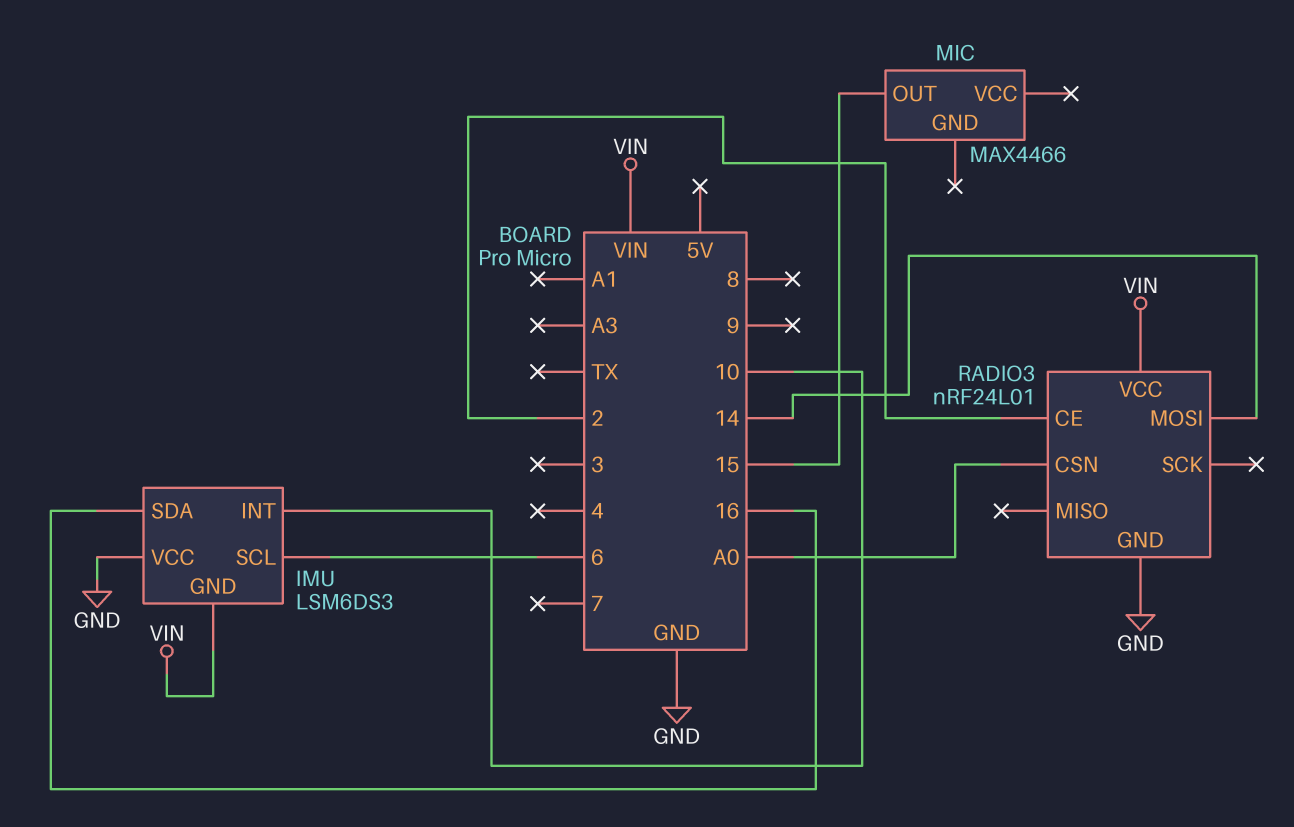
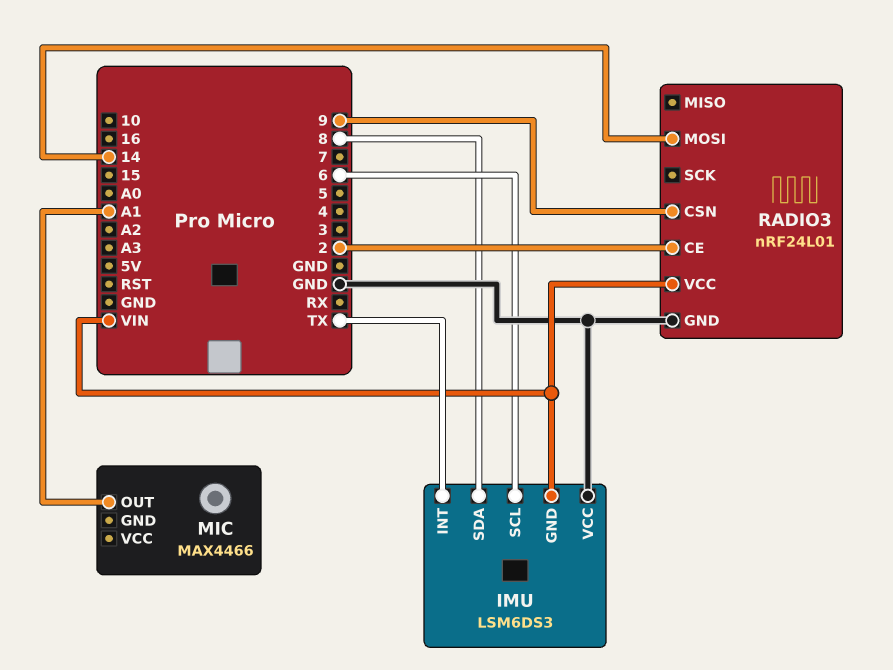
IMU pin INT: 10 -> TX
IMU pin SDA: 16 -> 8
MIC pin OUT: 15 -> A1
RADIO3 pin CSN: A0 -> 9

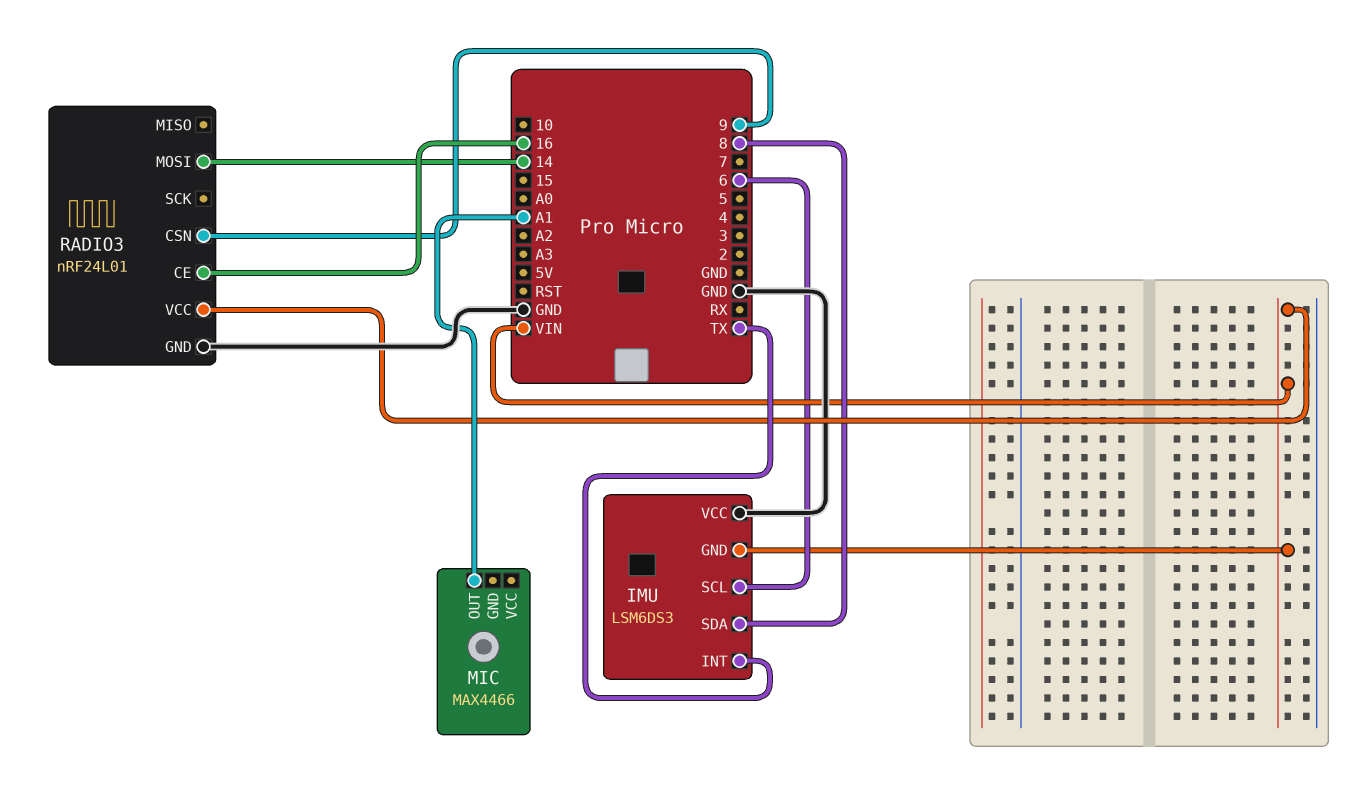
RADIO3 pin CE: 2 -> 16

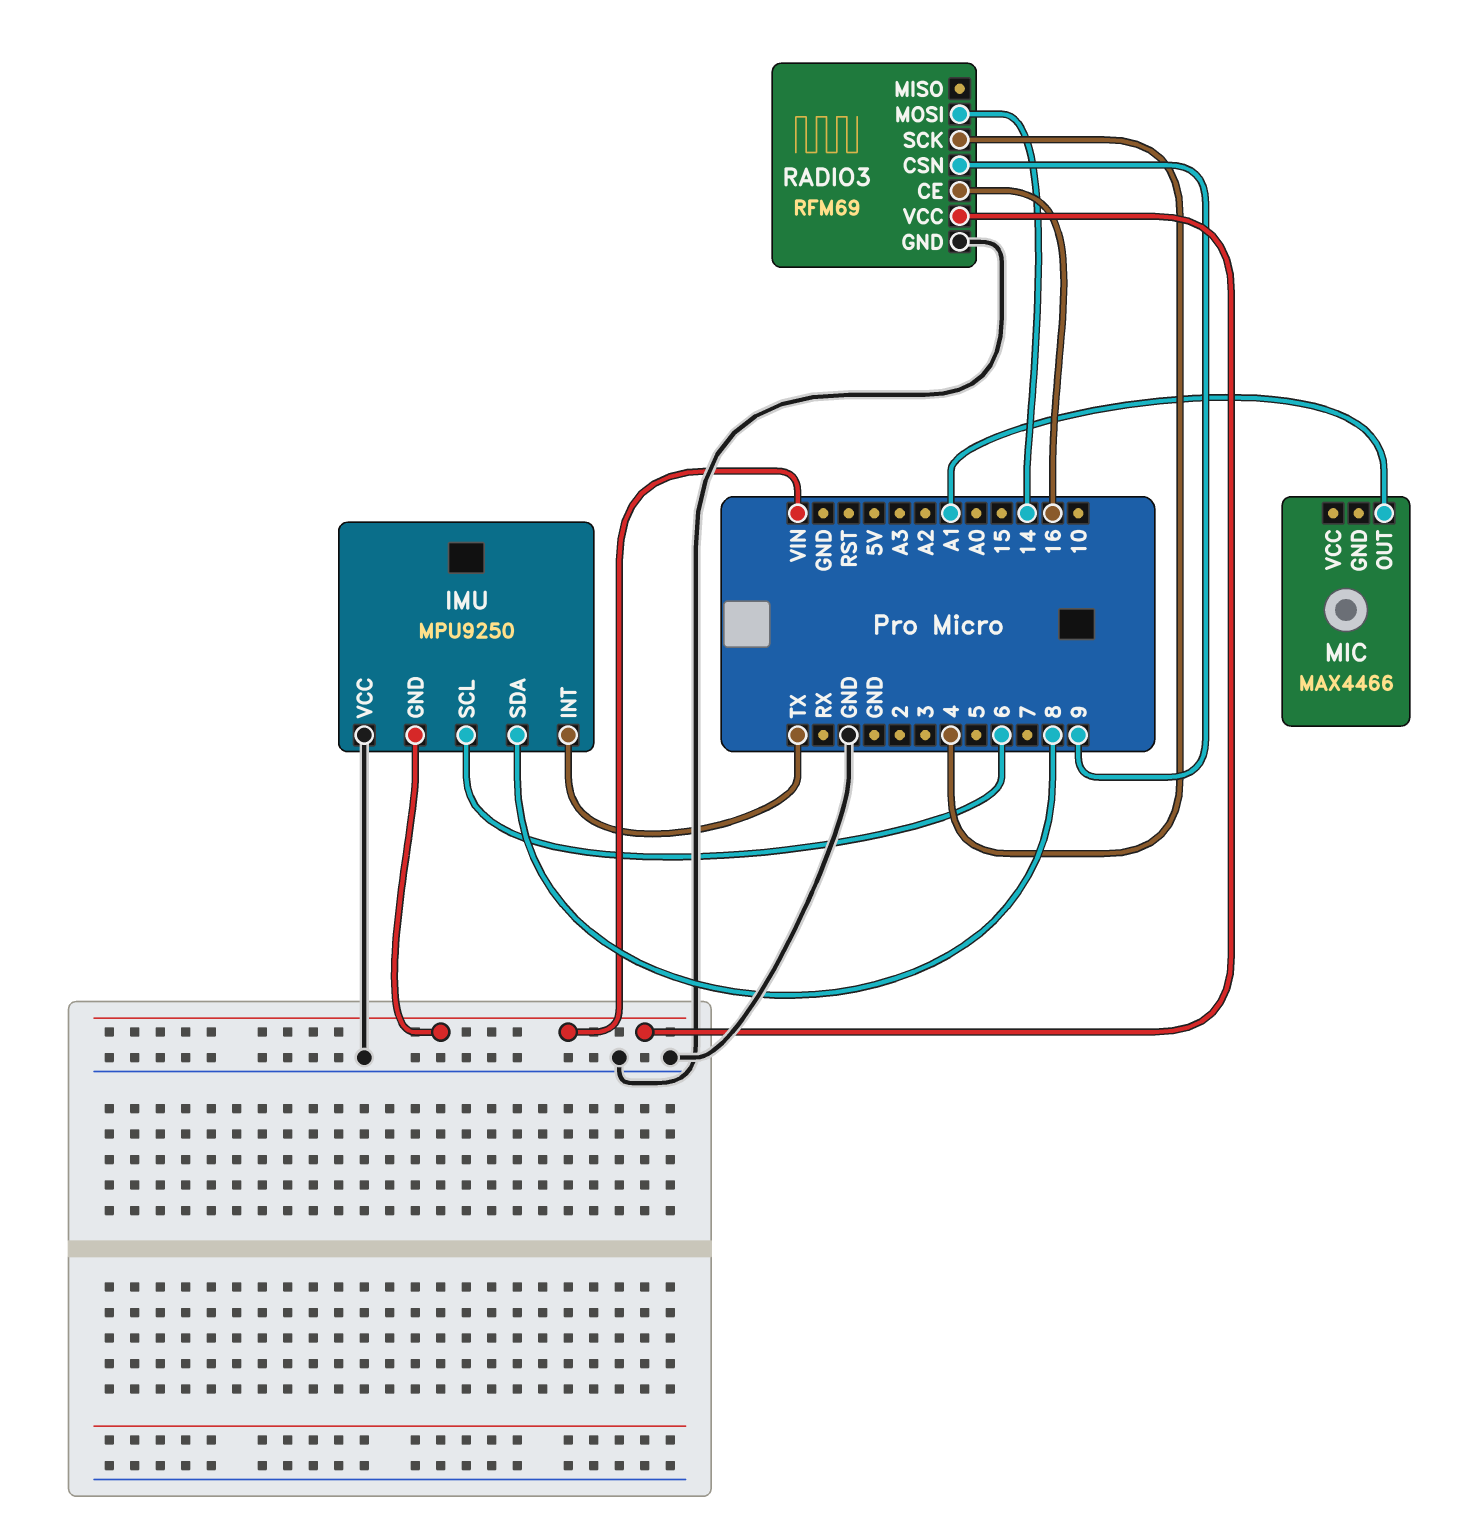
IMU: LSM6DS3 -> MPU9250
RADIO3: nRF24L01 -> RFM69
RADIO3 pin SCK: none -> 4

